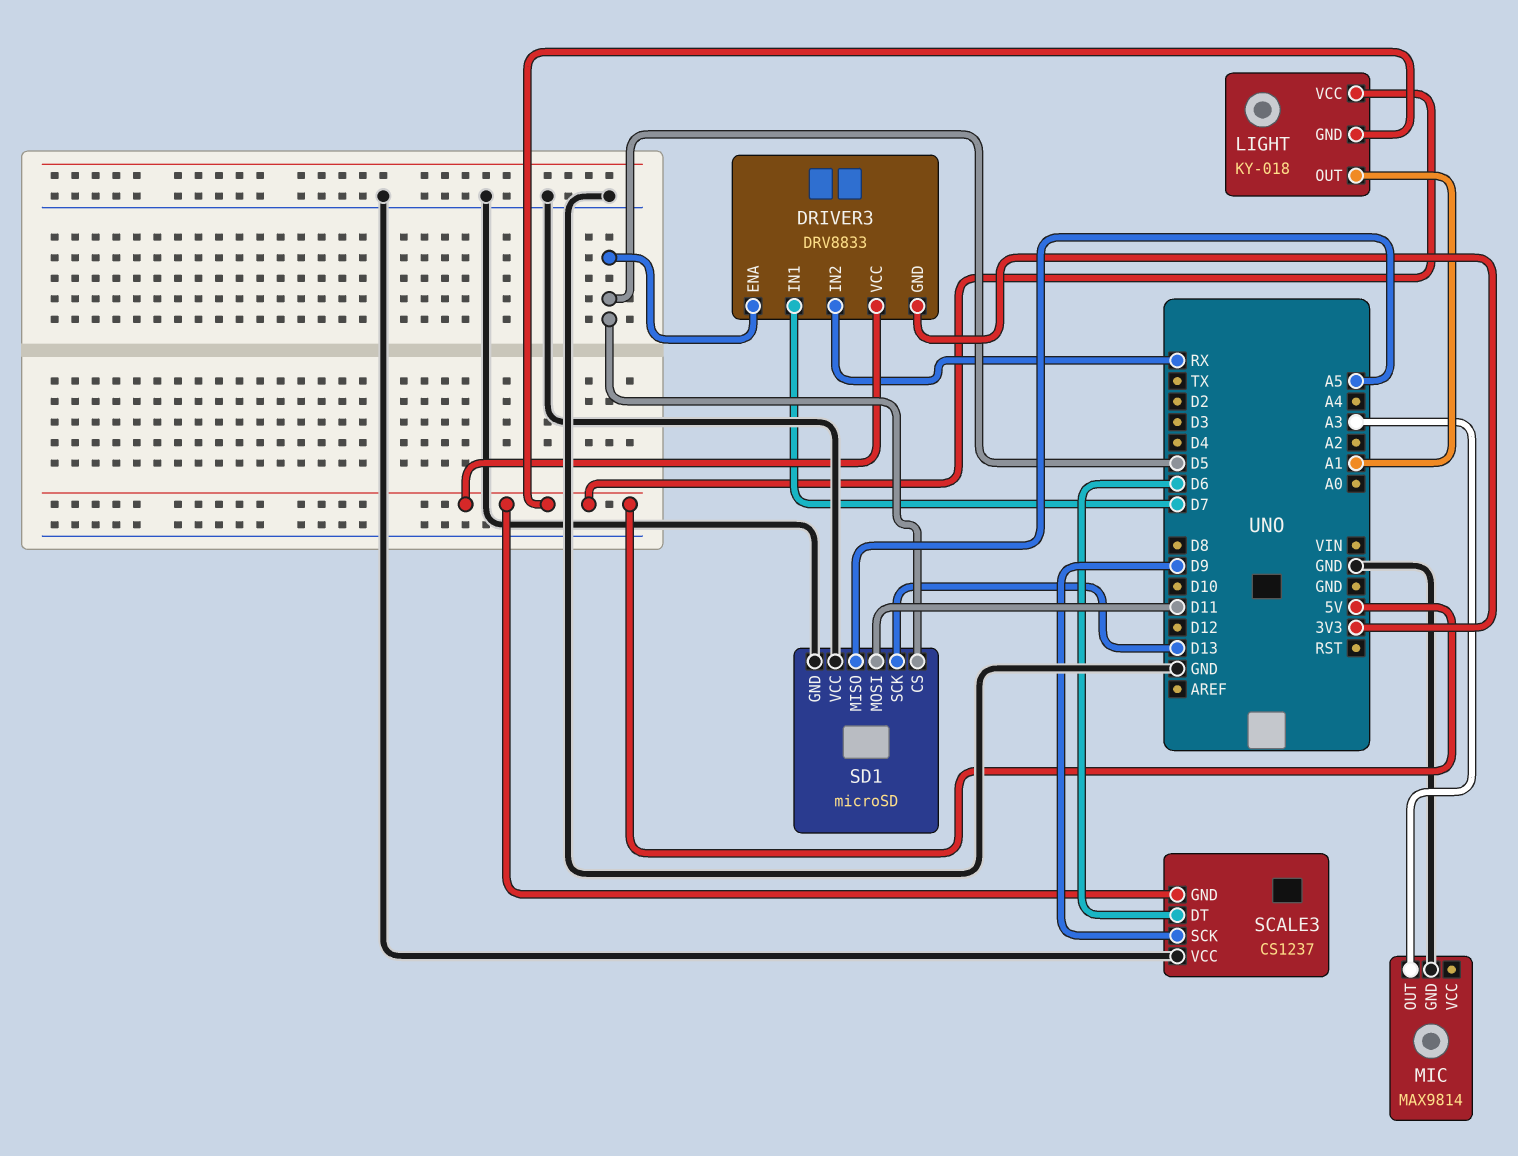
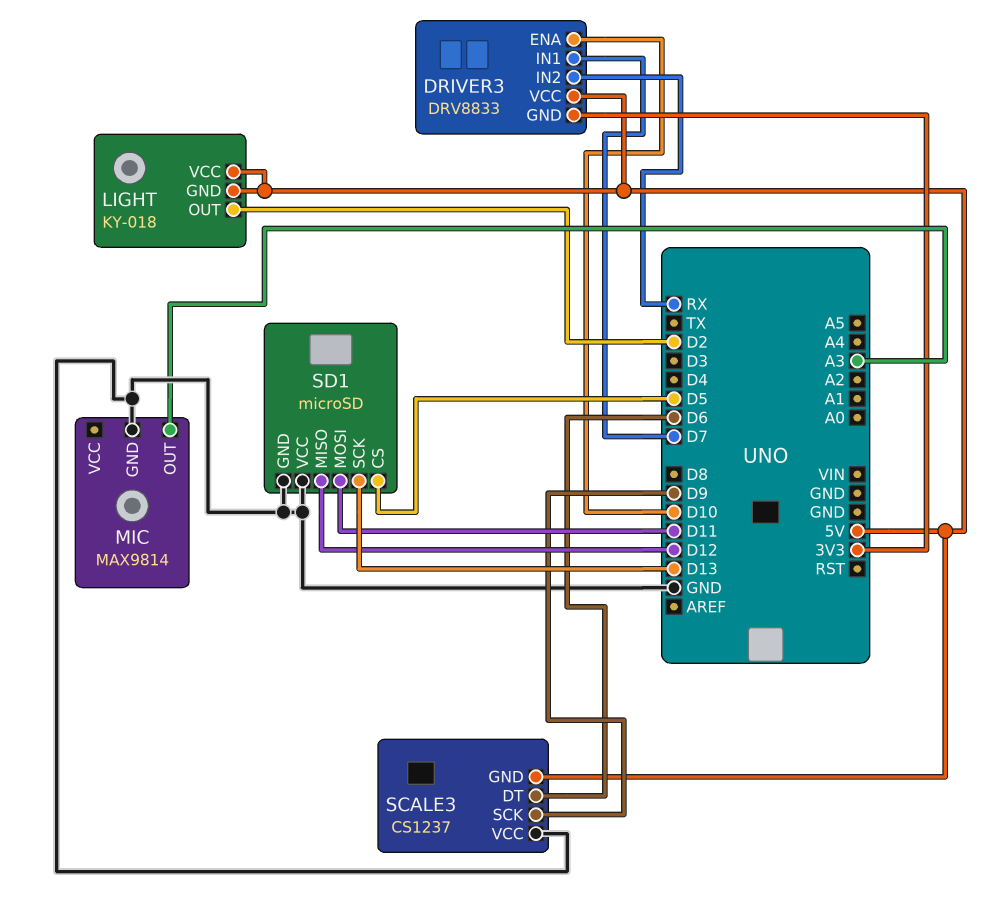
DRIVER3 pin ENA: D5 -> D10
LIGHT pin OUT: A1 -> D2
SD1 pin MISO: A5 -> D12

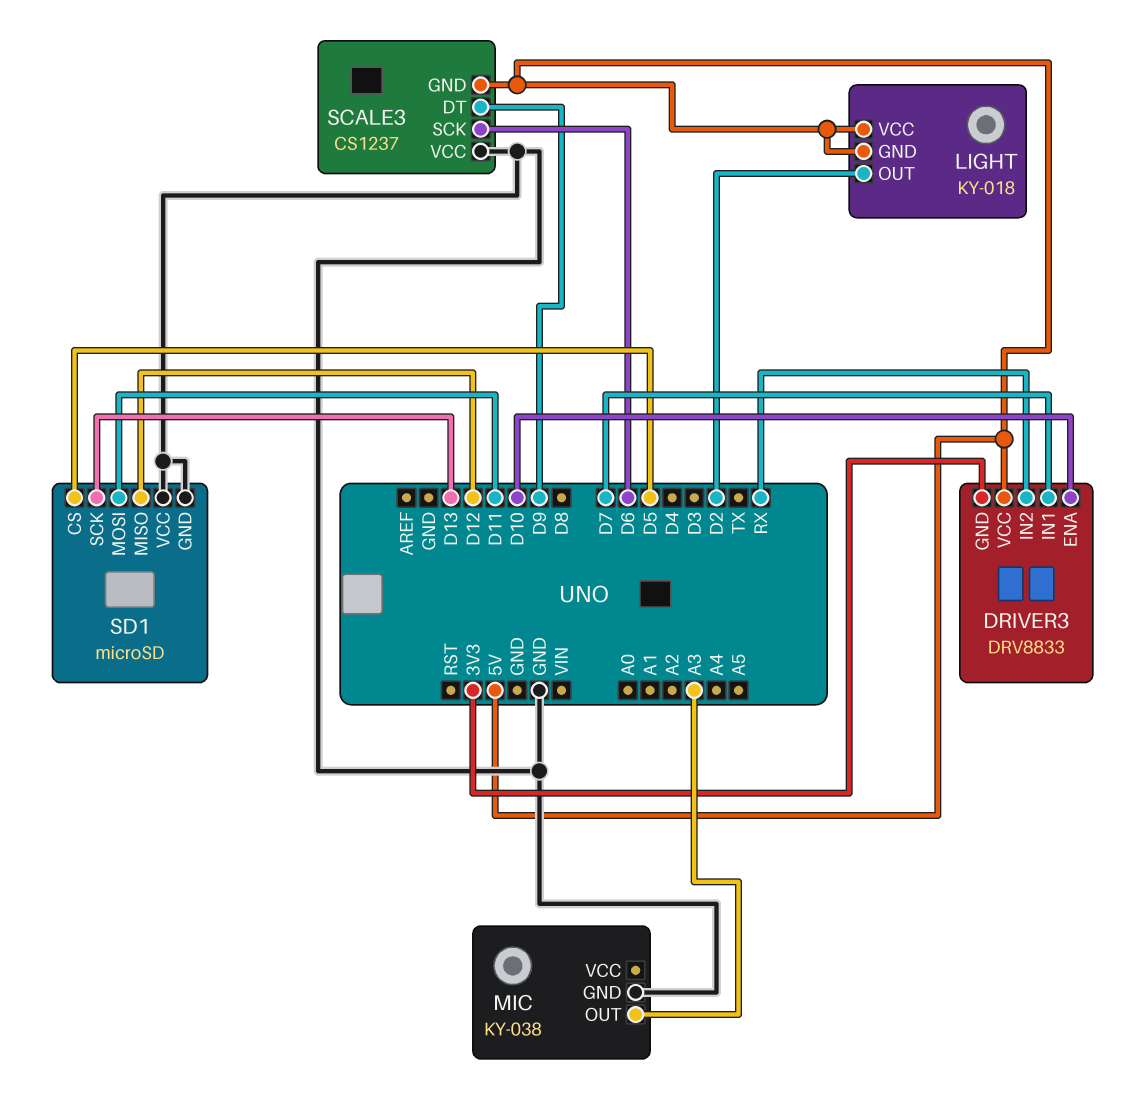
MIC: MAX9814 -> KY-038
SCALE3 pin DT: D6 -> D9
SCALE3 pin SCK: D9 -> D6

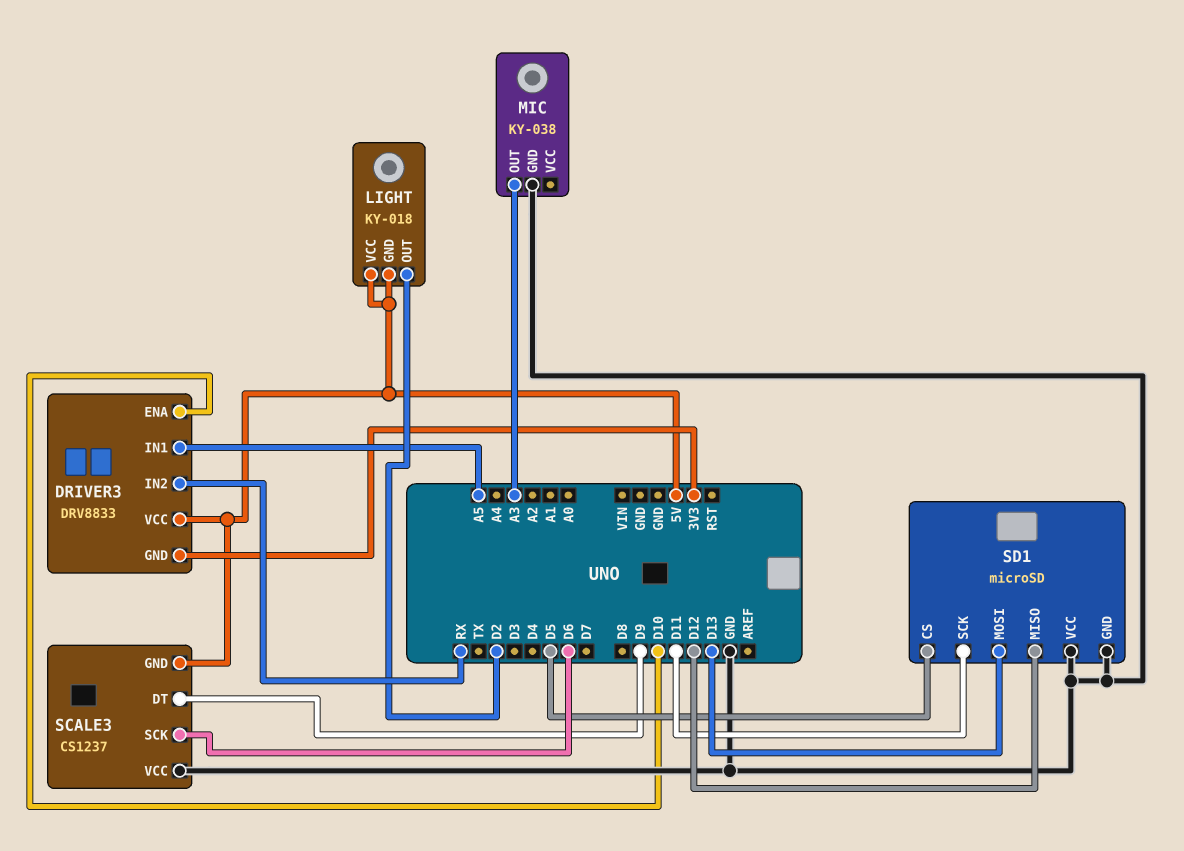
DRIVER3 pin IN1: D7 -> A5
SD1 pin MOSI: D11 -> D13
SD1 pin SCK: D13 -> D11

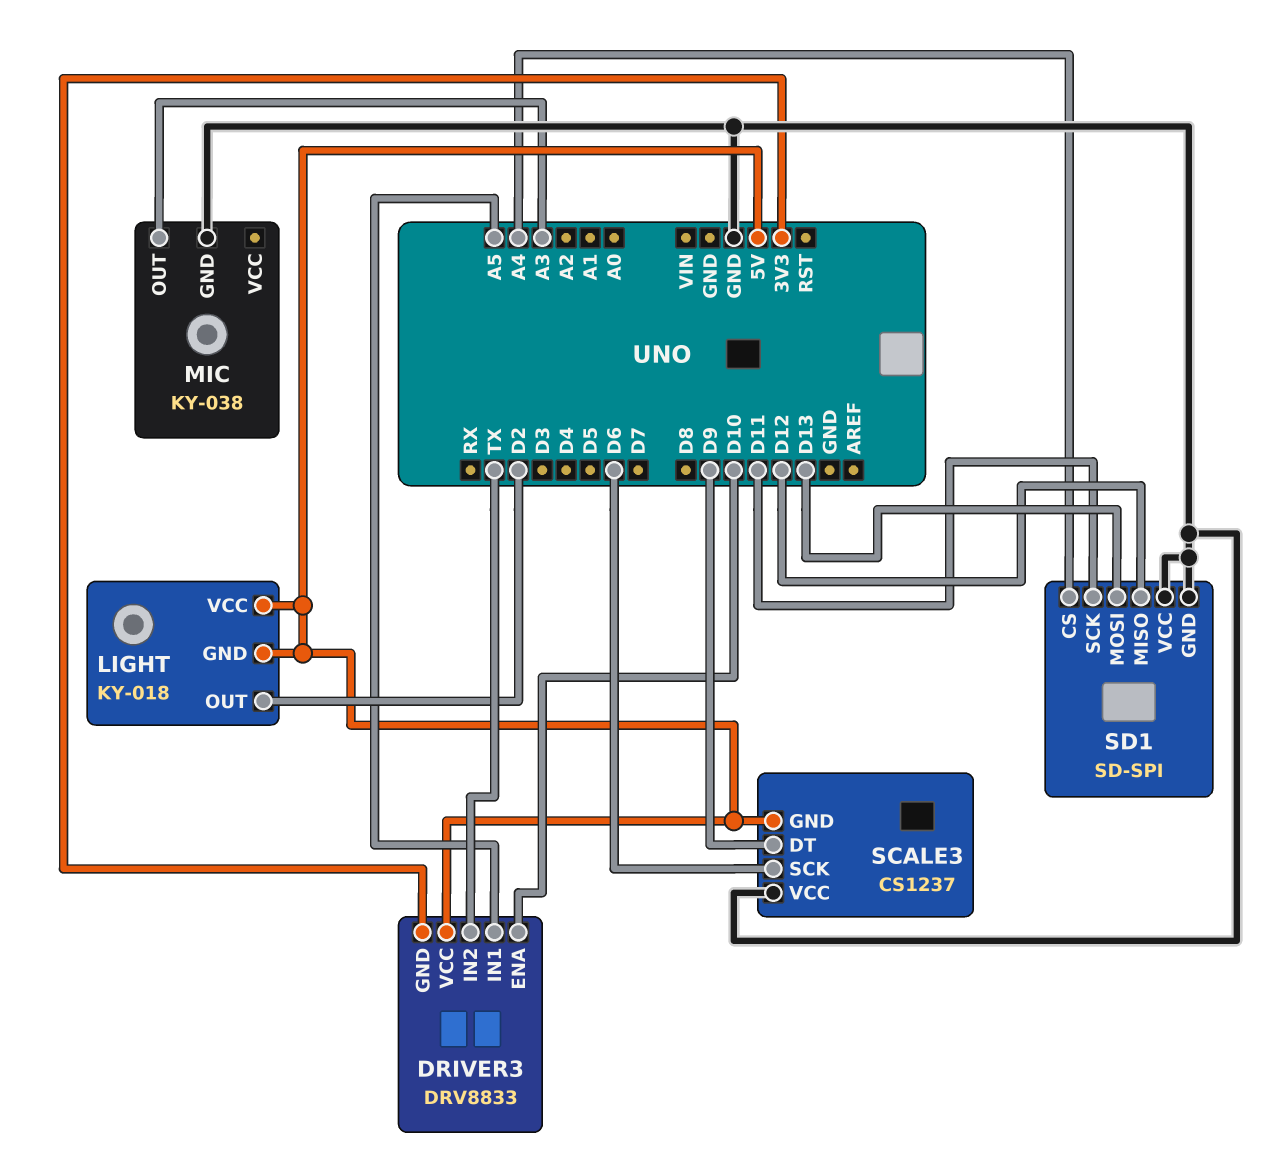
DRIVER3 pin IN2: RX -> TX
SD1: microSD -> SD-SPI
SD1 pin CS: D5 -> A4

